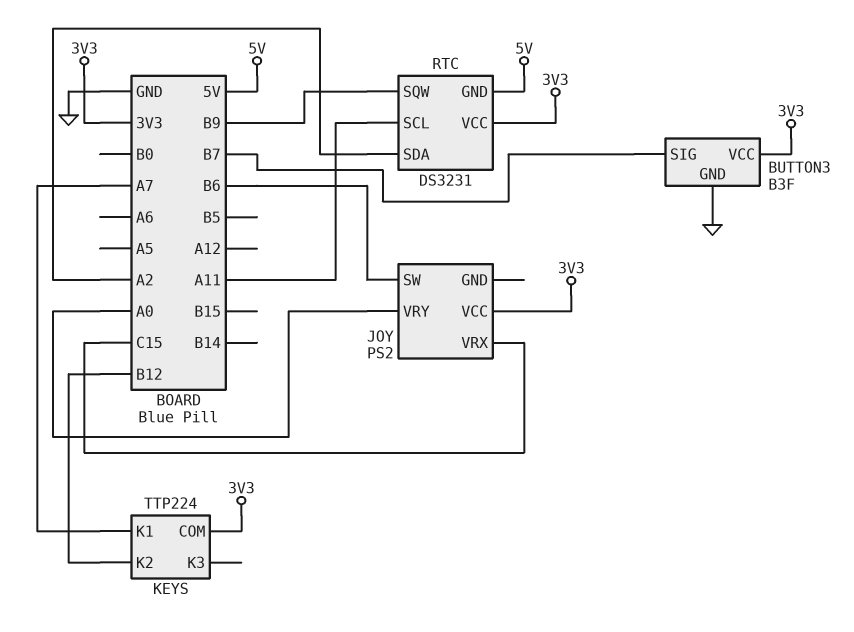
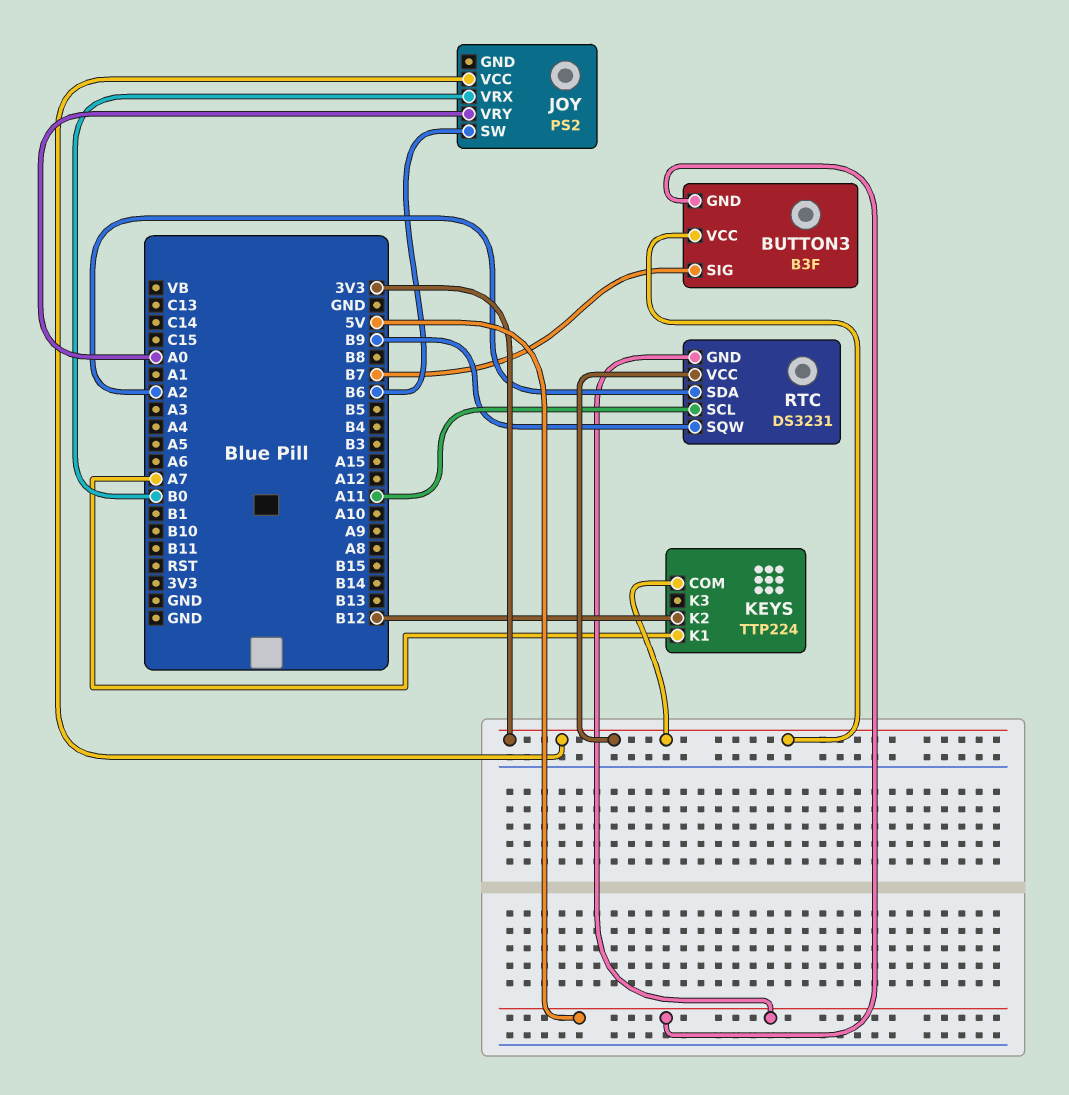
BUTTON3 pin GND: GND -> 5V
JOY pin VRX: C15 -> B0

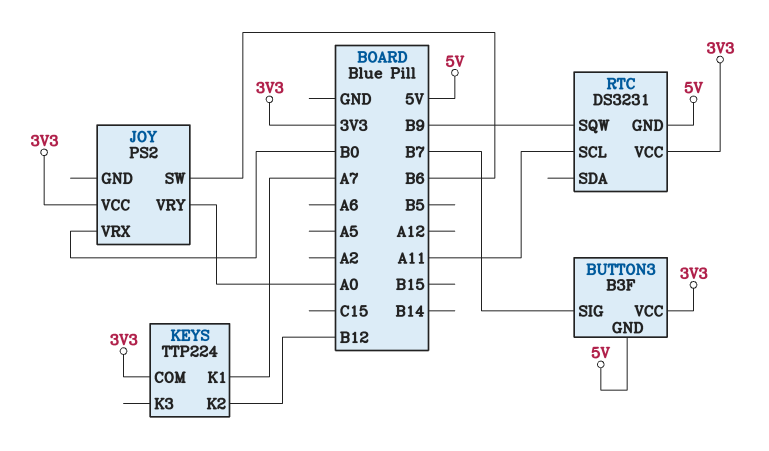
RTC pin SDA: A2 -> none

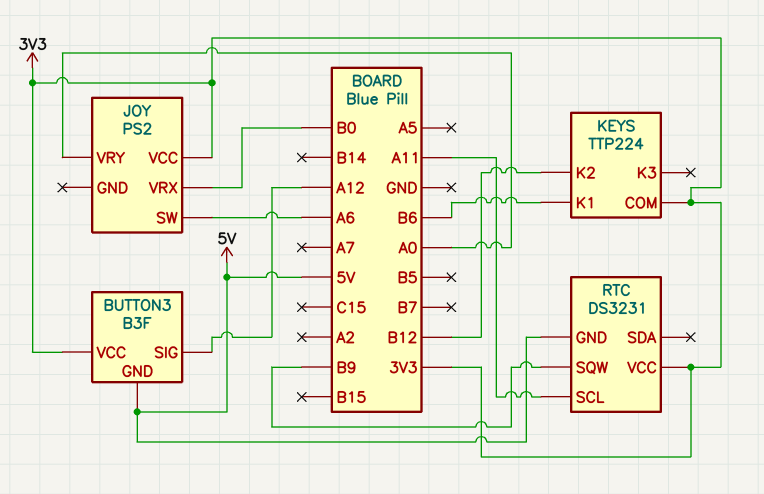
BUTTON3 pin SIG: B7 -> A12
JOY pin SW: B6 -> A6
KEYS pin K1: A7 -> B6

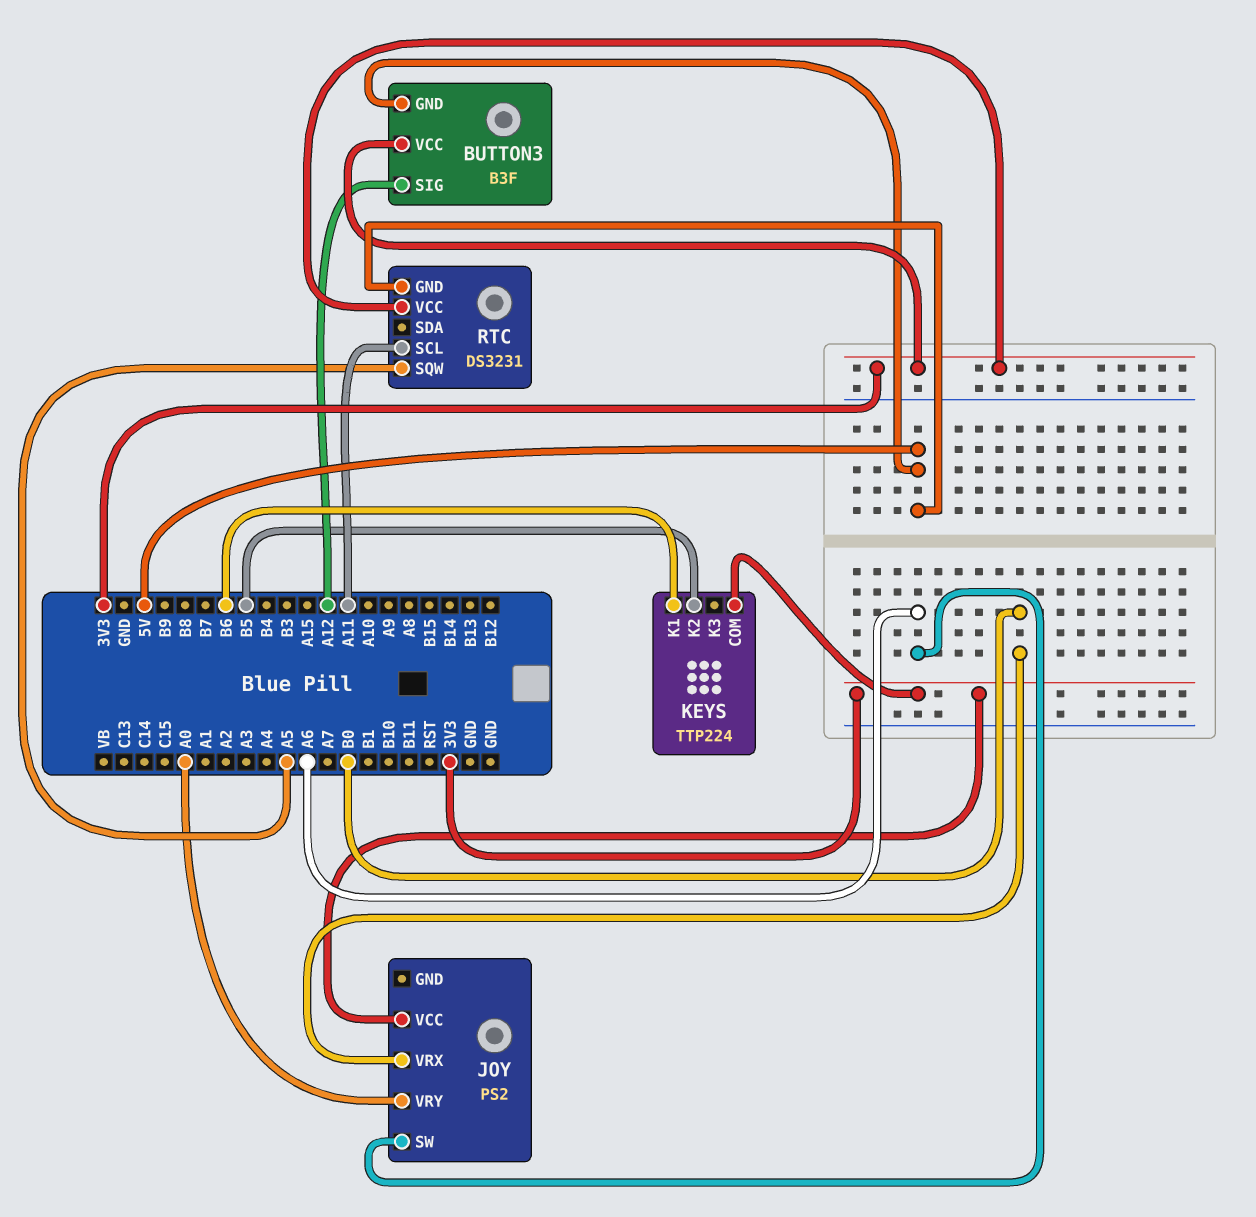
KEYS pin K2: B12 -> B5
RTC pin SQW: B9 -> A5

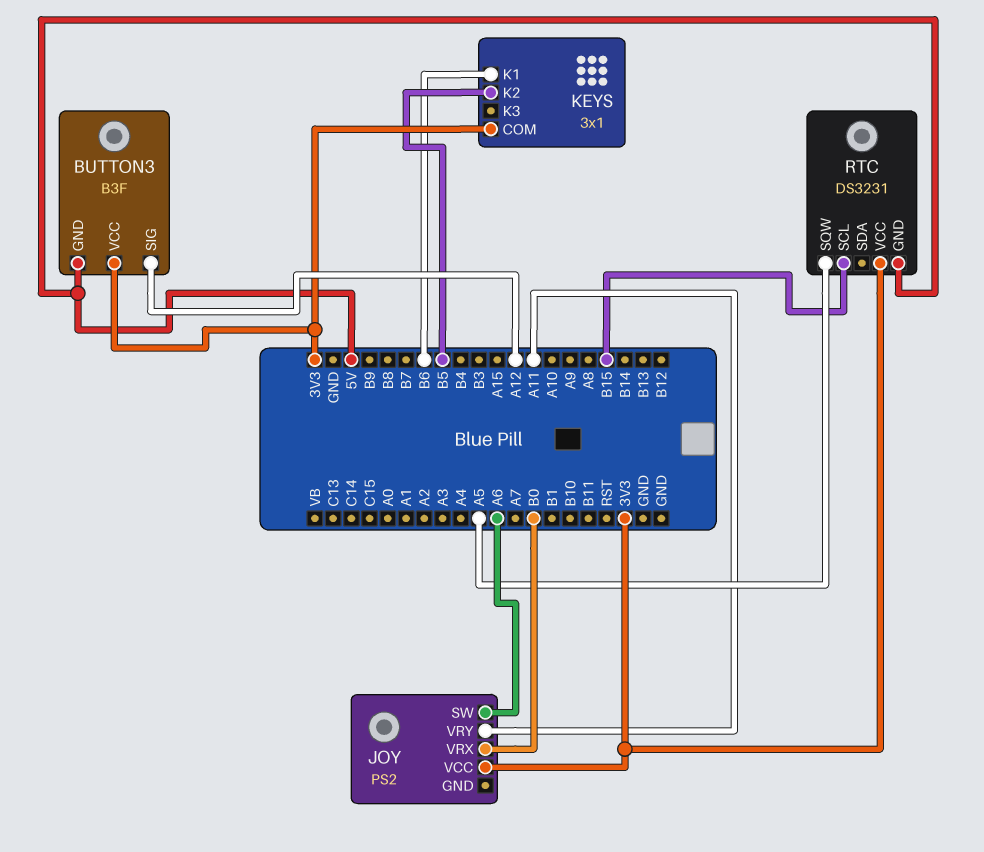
JOY pin VRY: A0 -> A11
KEYS: TTP224 -> 3x1
RTC pin SCL: A11 -> B15

